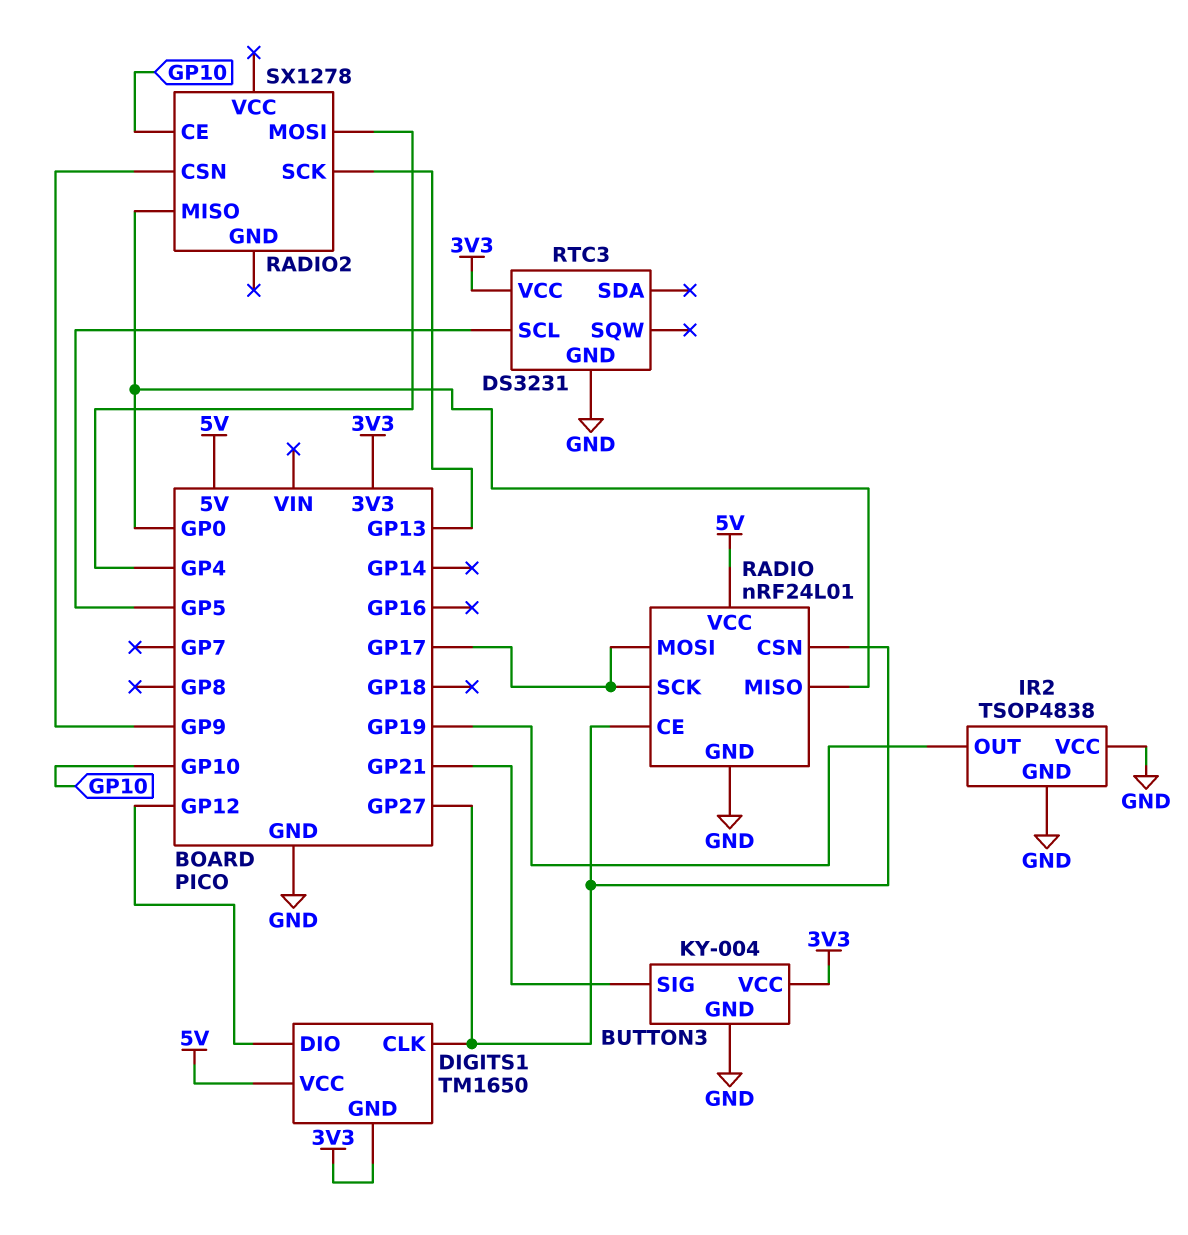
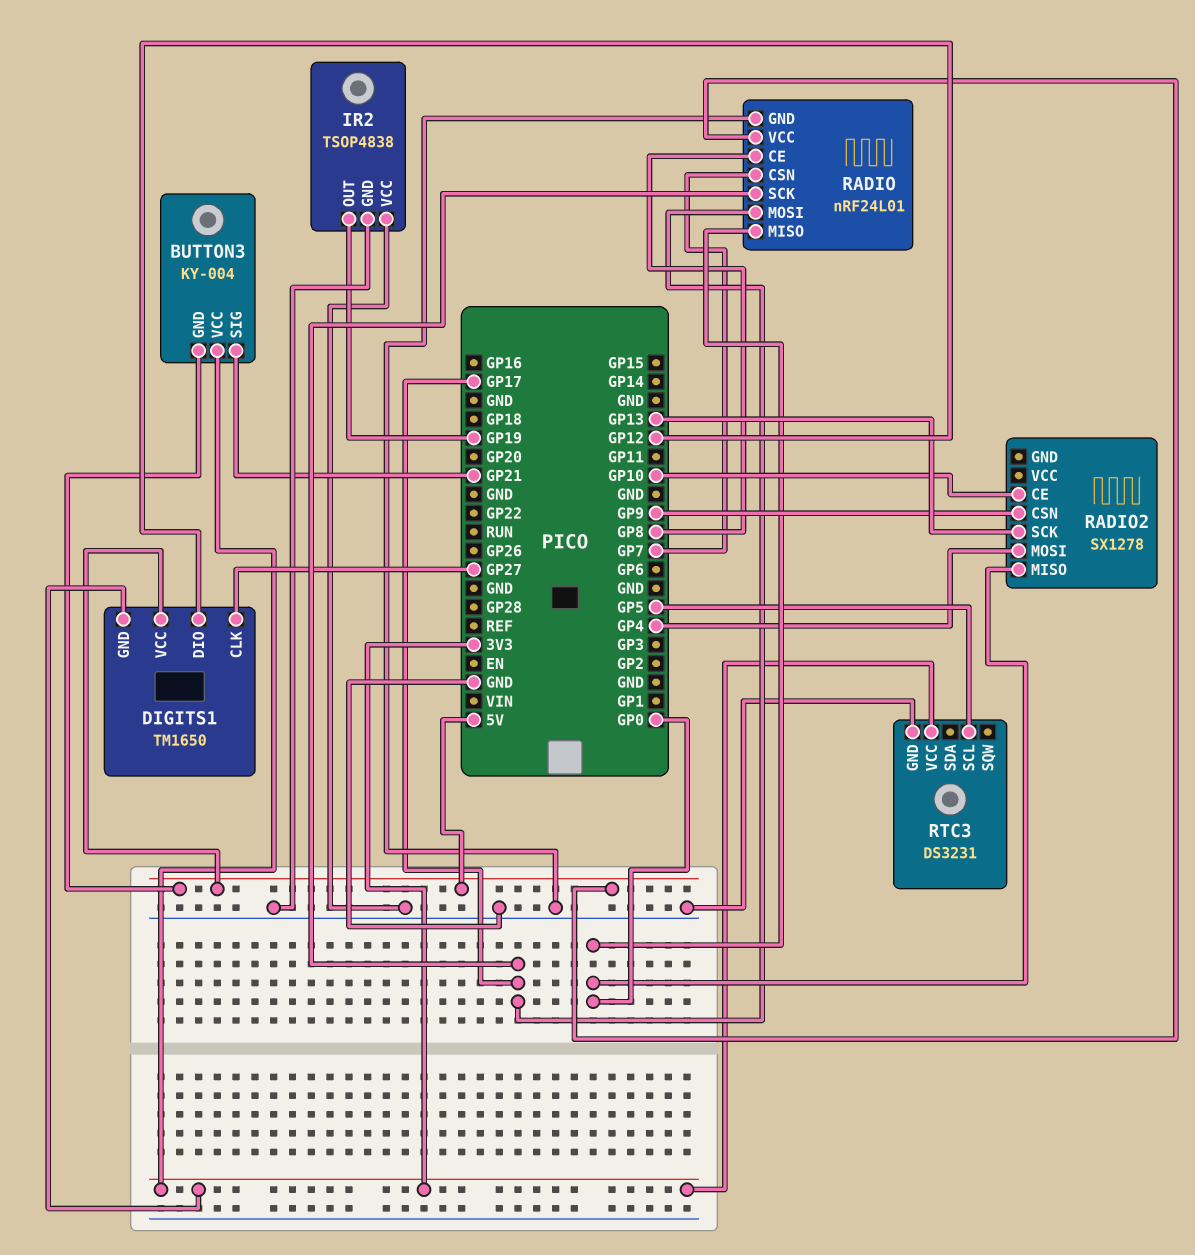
BUTTON3 pin GND: GND -> 5V
RADIO pin CE: GP27 -> GP8
RADIO pin CSN: GP27 -> GP7

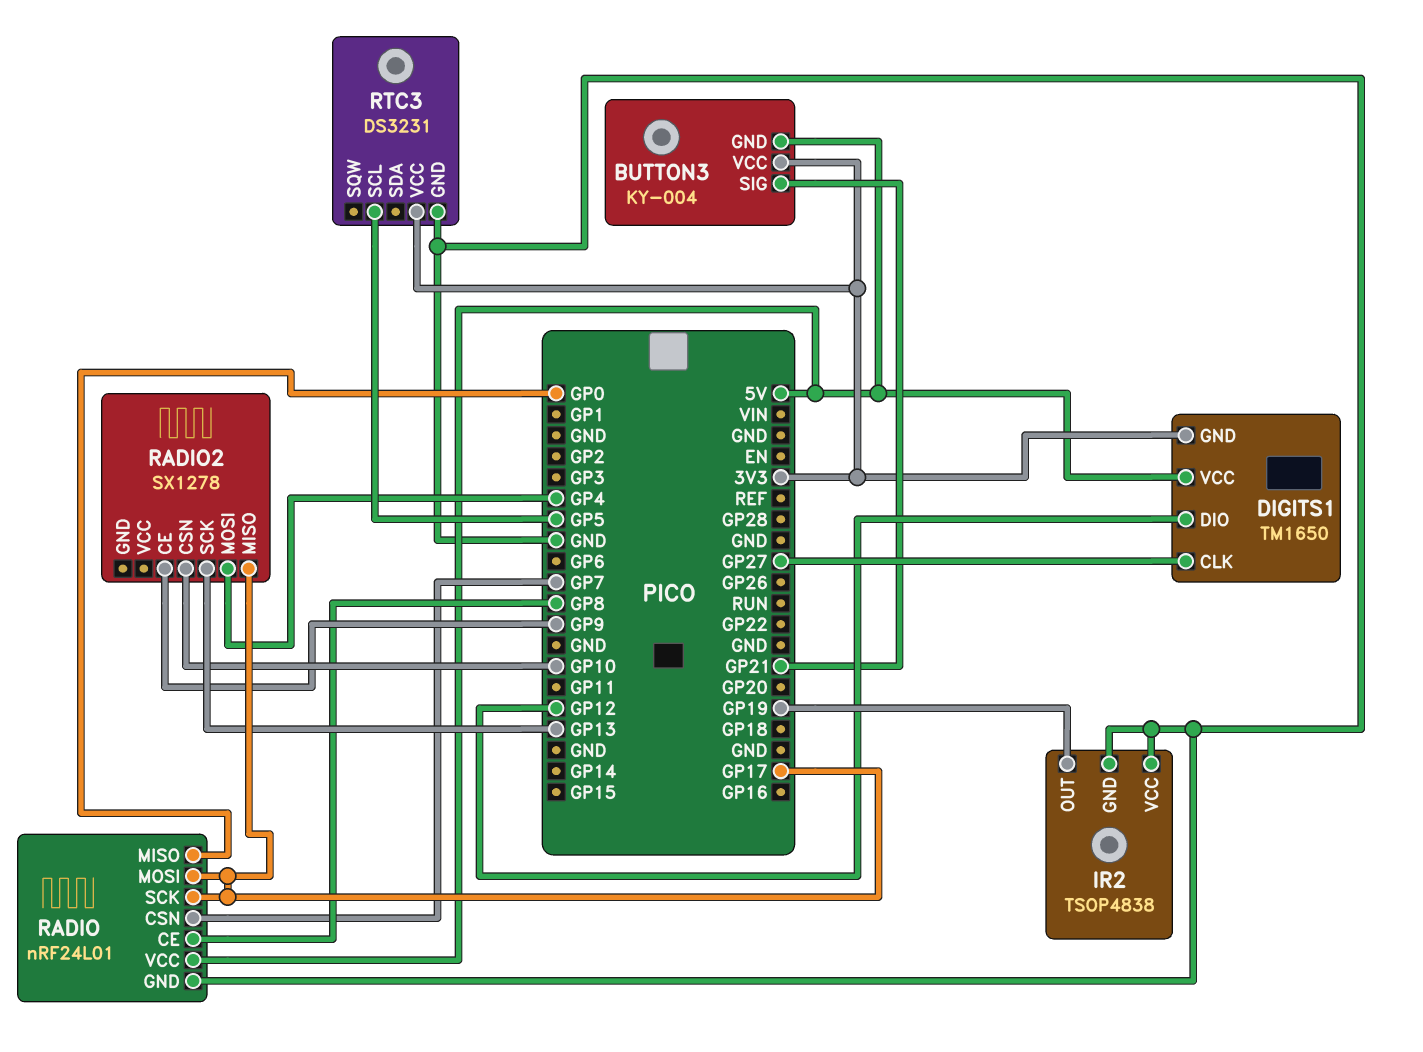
RADIO2 pin CE: GP10 -> GP9
RADIO2 pin CSN: GP9 -> GP10
RADIO2 pin MISO: GP0 -> GP17

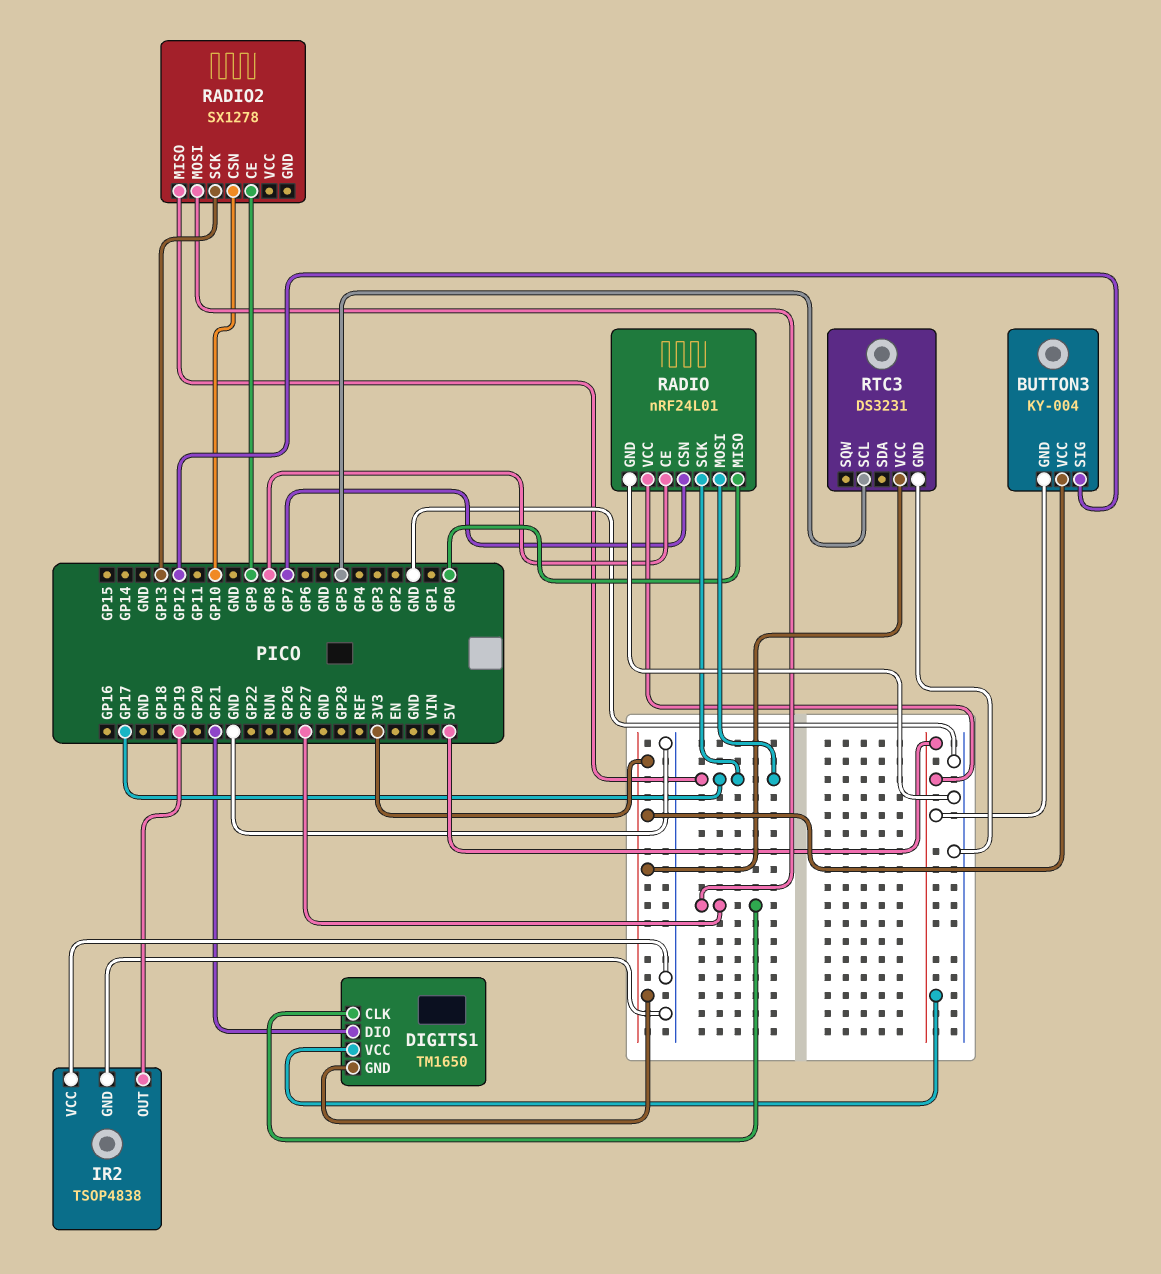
BUTTON3 pin SIG: GP21 -> GP12
DIGITS1 pin DIO: GP12 -> GP21
RADIO2 pin MOSI: GP4 -> GP27

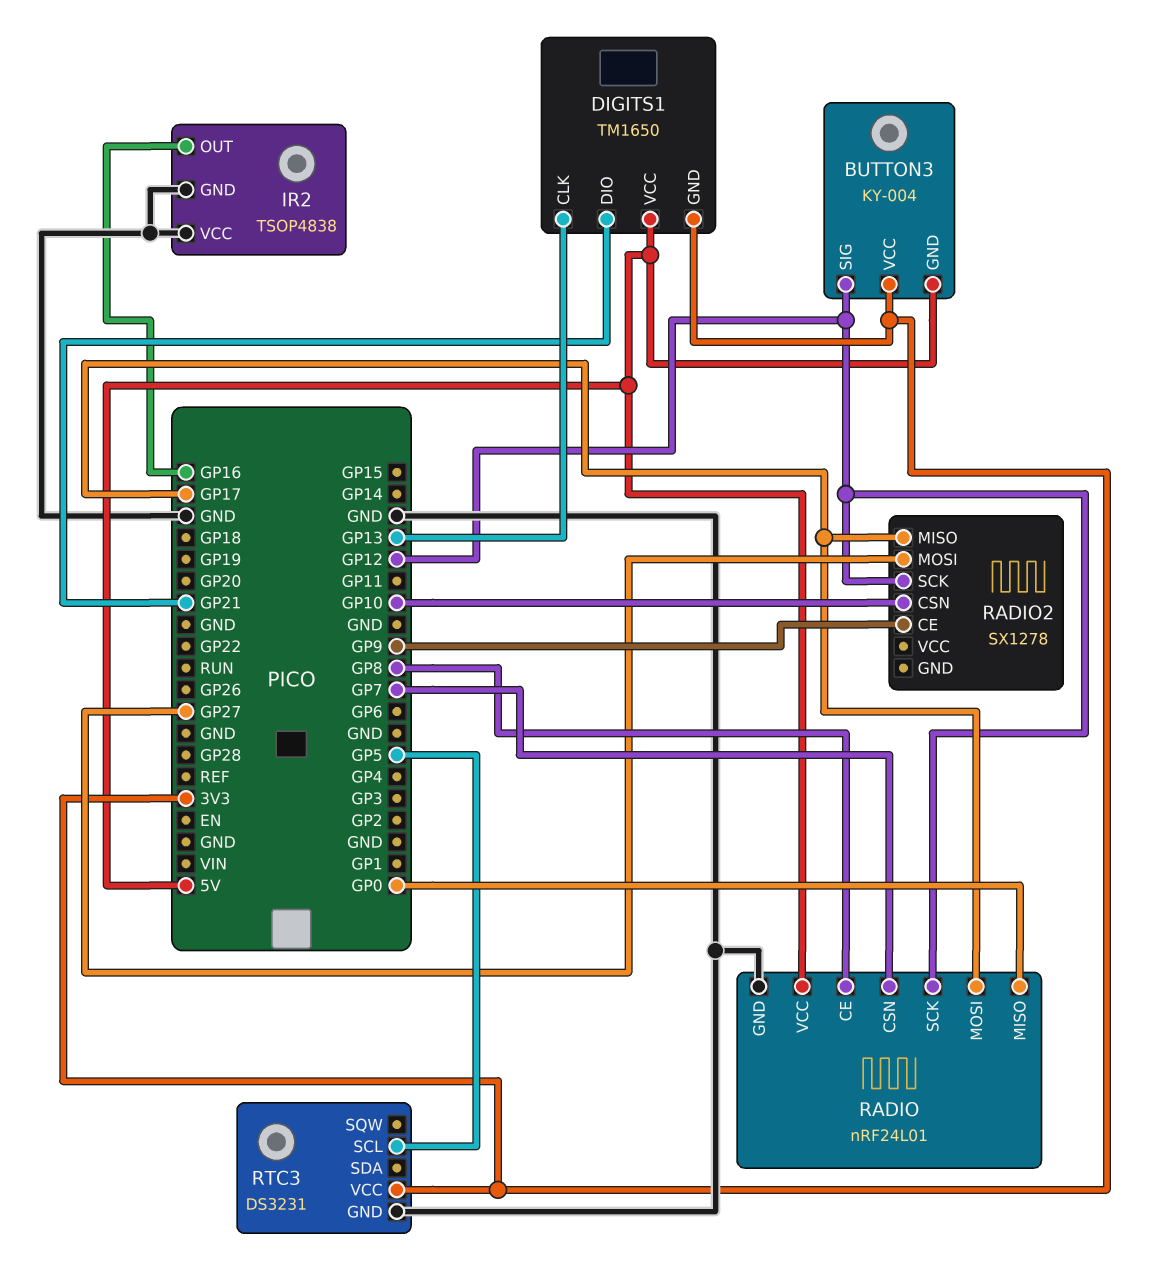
DIGITS1 pin CLK: GP27 -> GP13
IR2 pin OUT: GP19 -> GP16
RADIO pin SCK: GP17 -> GP12
RADIO2 pin SCK: GP13 -> GP12

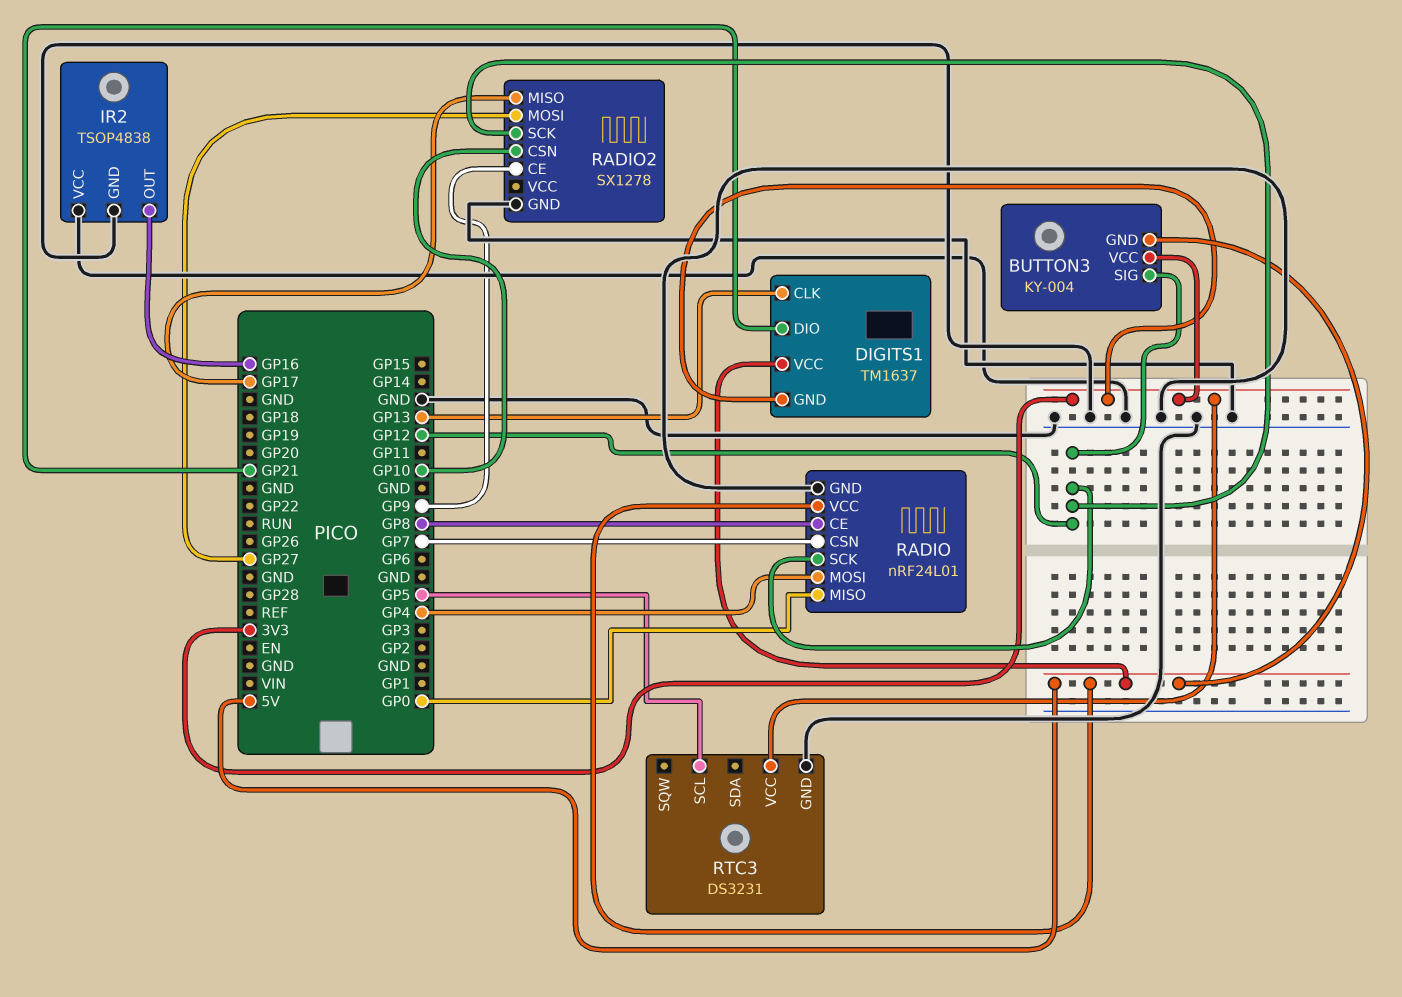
DIGITS1: TM1650 -> TM1637
RADIO pin MOSI: GP17 -> GP4
RADIO2 pin GND: none -> GND

